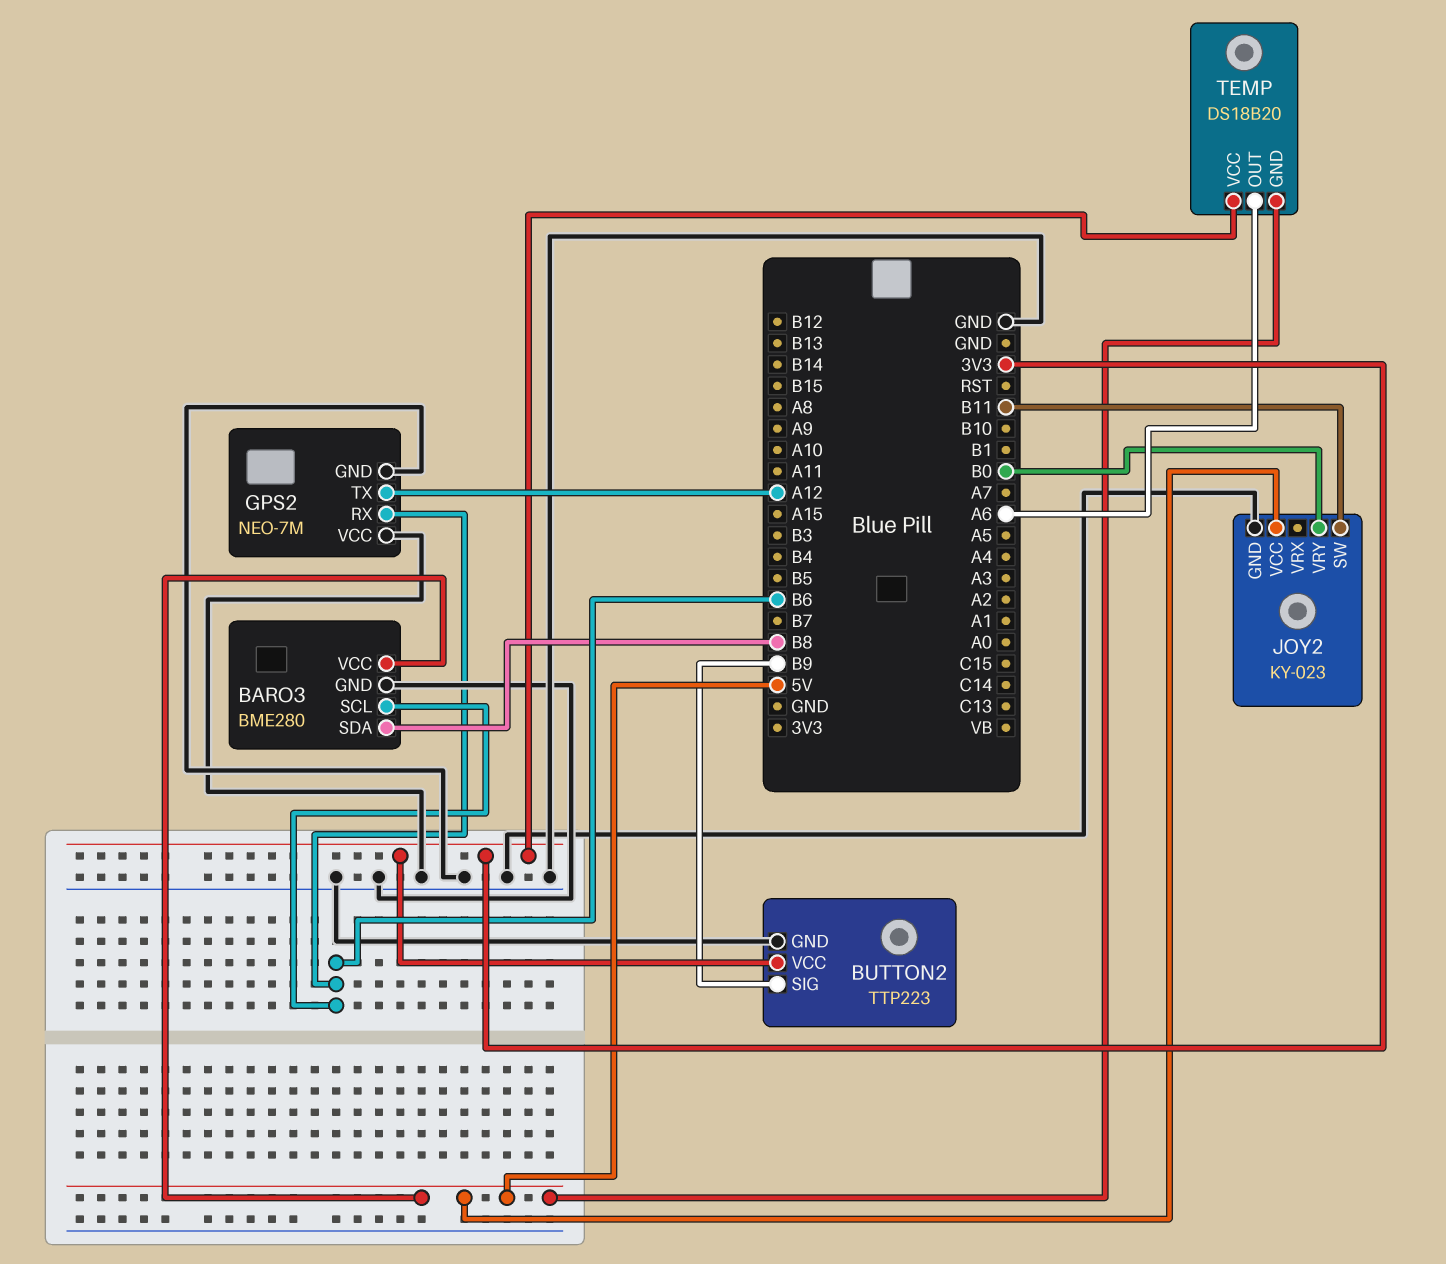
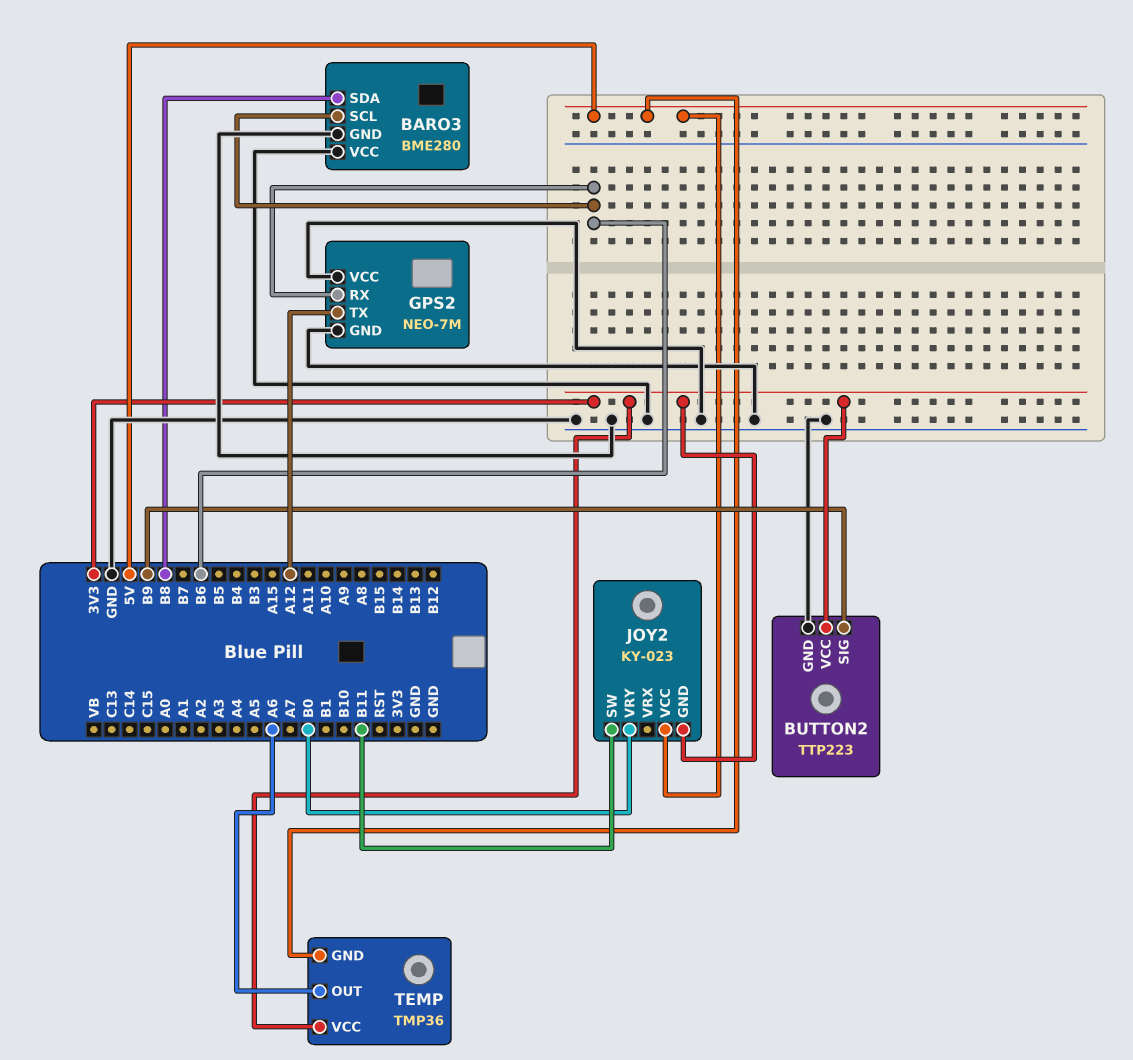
BARO3 pin VCC: 5V -> GND
JOY2 pin GND: GND -> 3V3
TEMP: DS18B20 -> TMP36

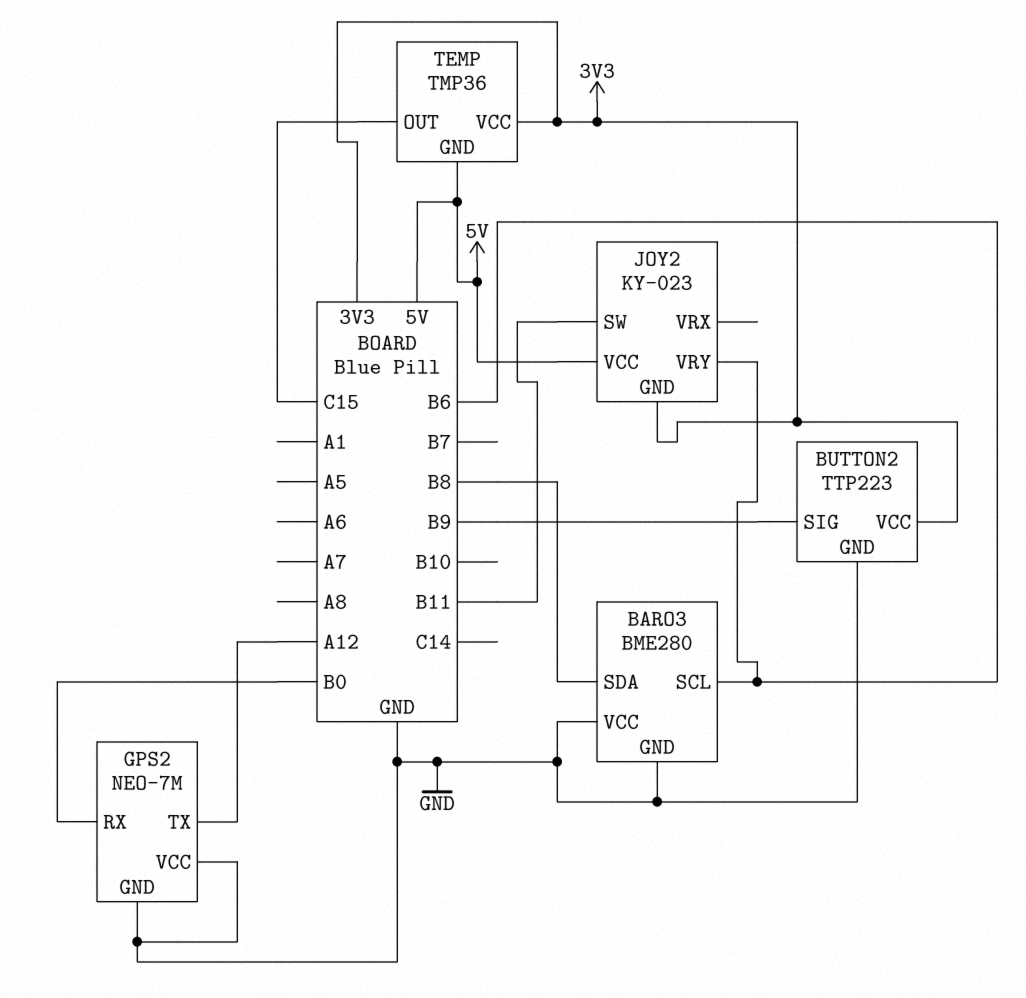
GPS2 pin RX: B6 -> B0
JOY2 pin VRY: B0 -> B6
TEMP pin OUT: A6 -> C15

